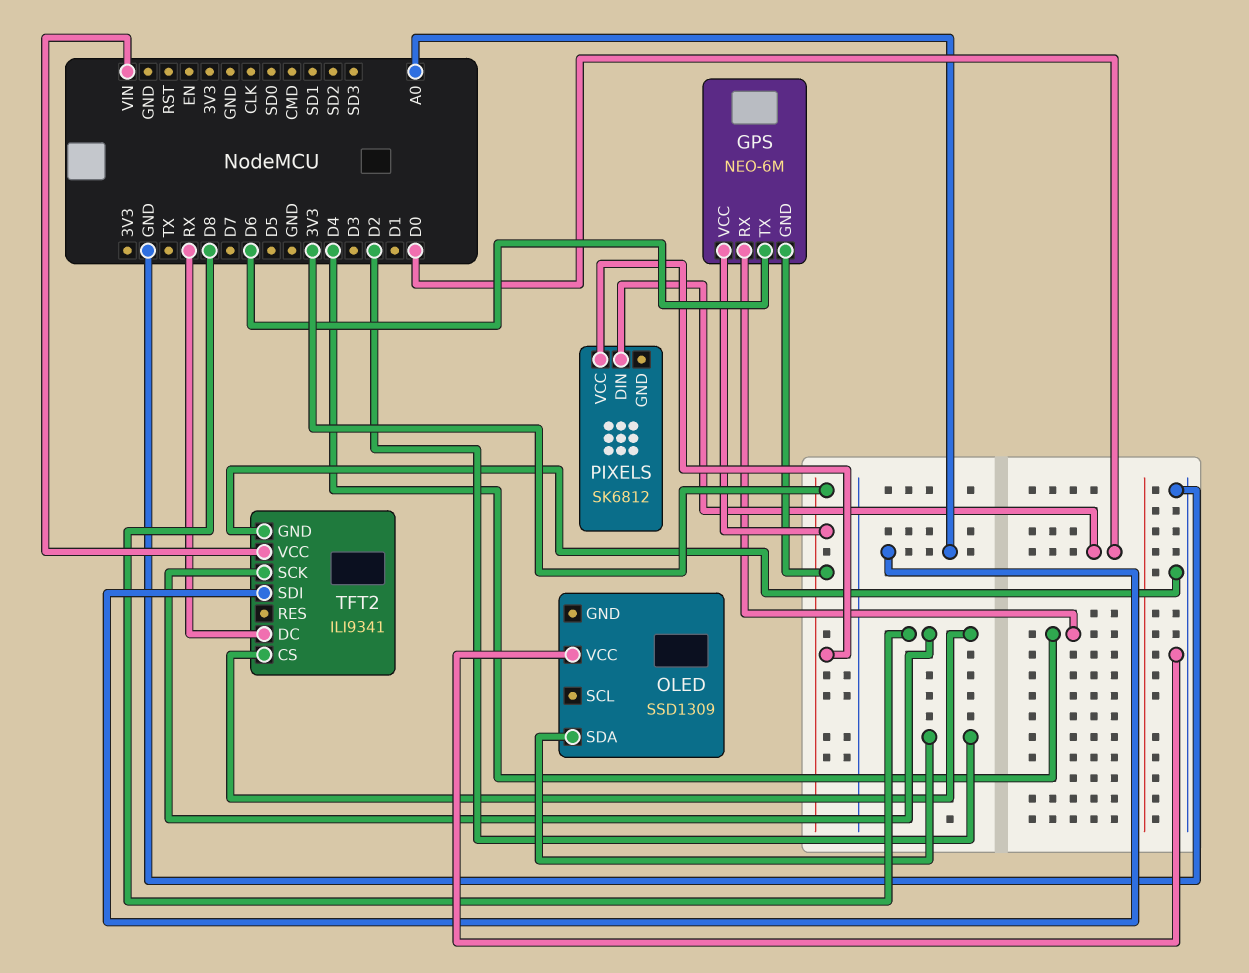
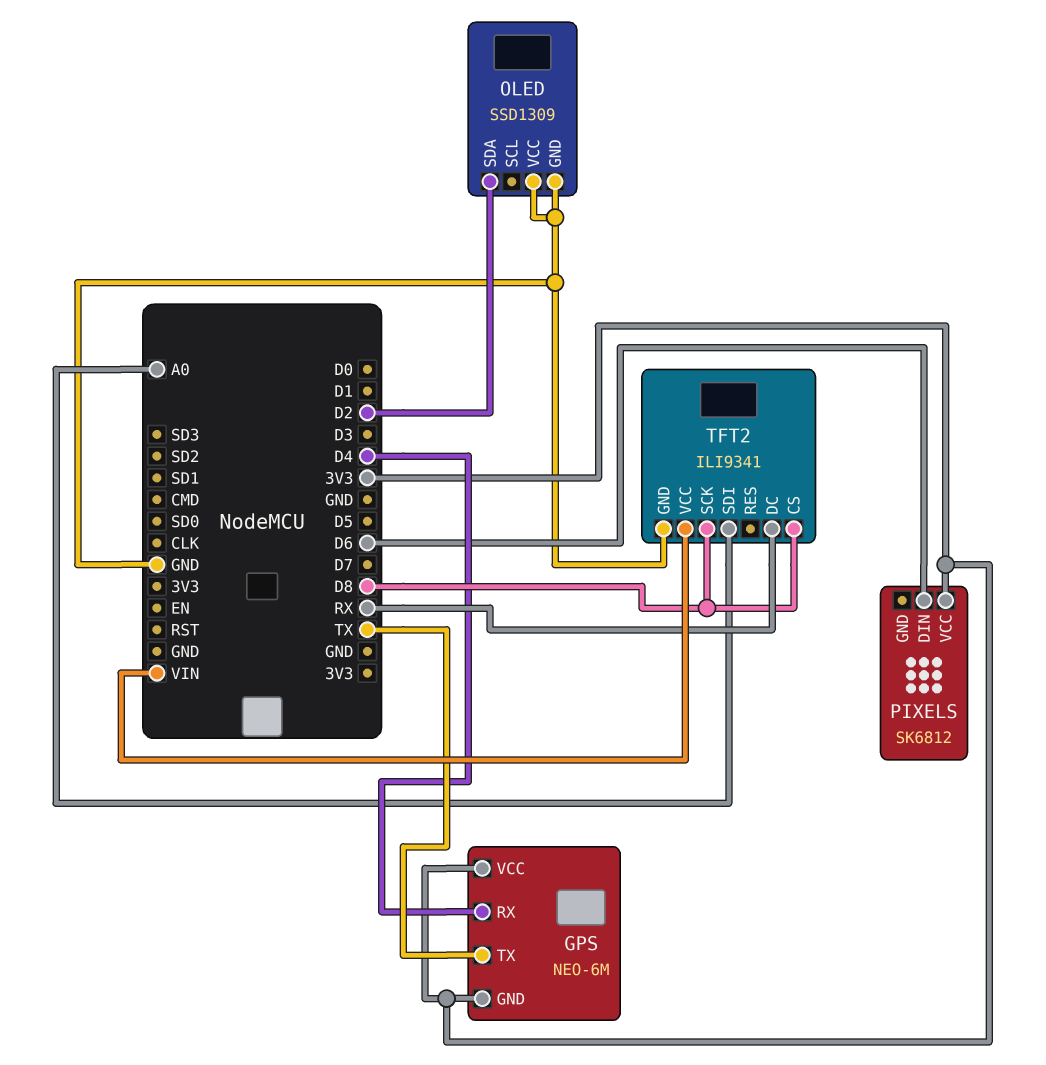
GPS pin TX: D6 -> TX
OLED pin GND: none -> GND
PIXELS pin DIN: D0 -> D6

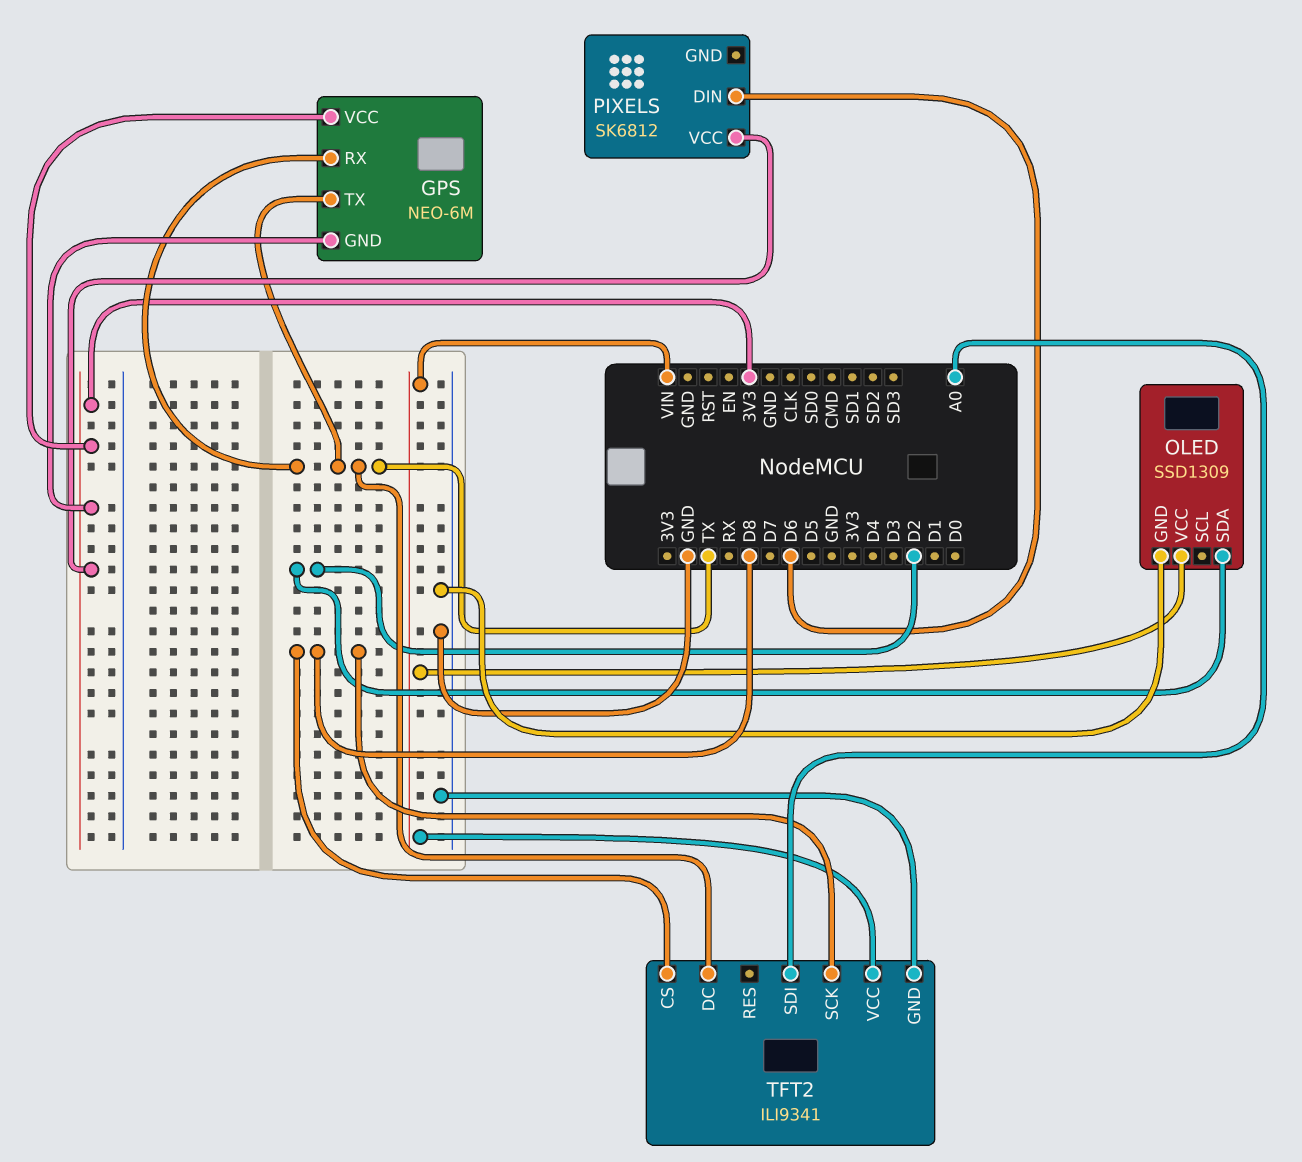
GPS pin RX: D4 -> TX
OLED pin VCC: GND -> VIN
TFT2 pin DC: RX -> TX

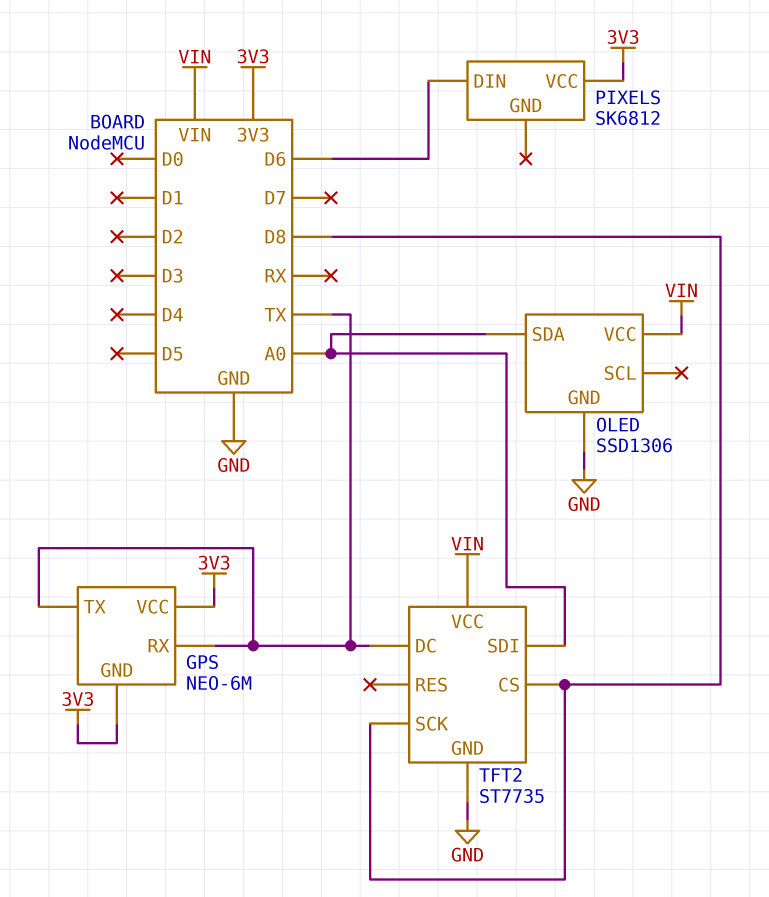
OLED: SSD1309 -> SSD1306
OLED pin SDA: D2 -> A0
TFT2: ILI9341 -> ST7735

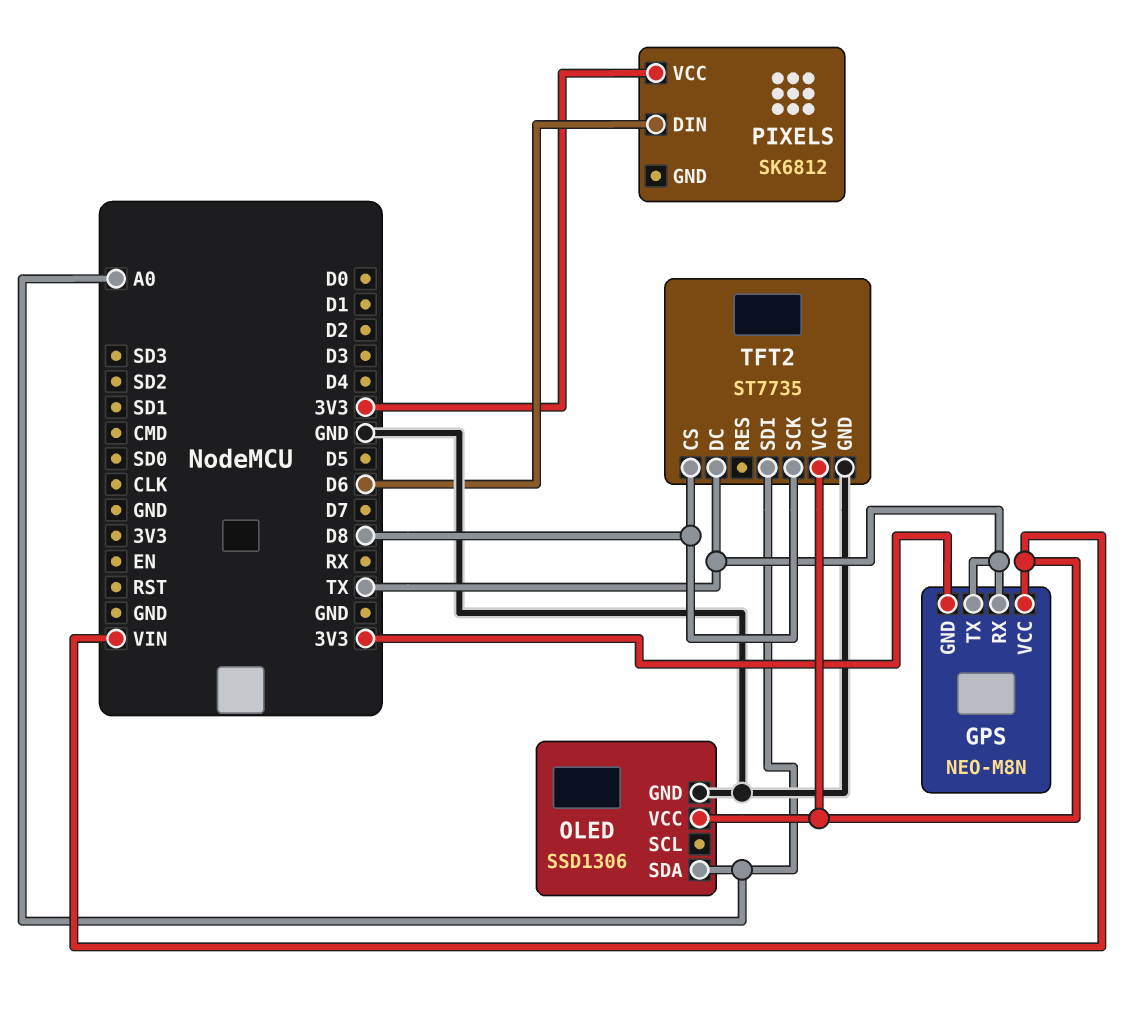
GPS: NEO-6M -> NEO-M8N
GPS pin VCC: 3V3 -> VIN

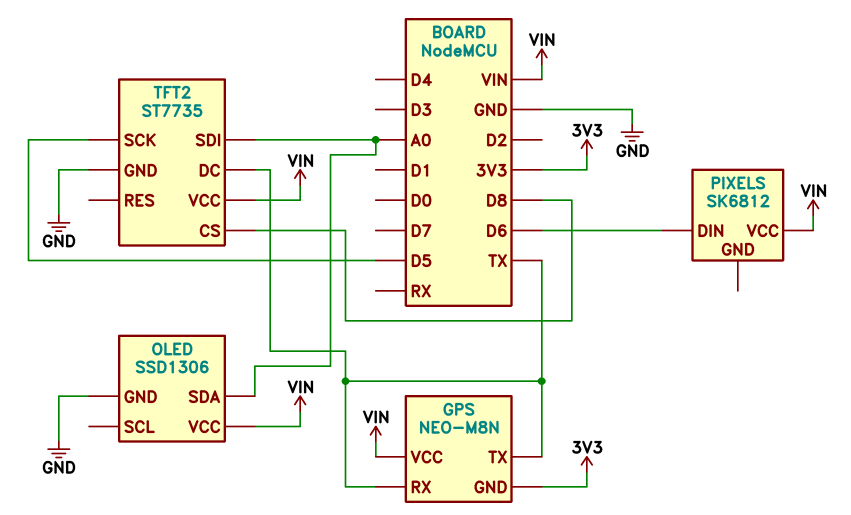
PIXELS pin VCC: 3V3 -> VIN
TFT2 pin SCK: D8 -> D5

